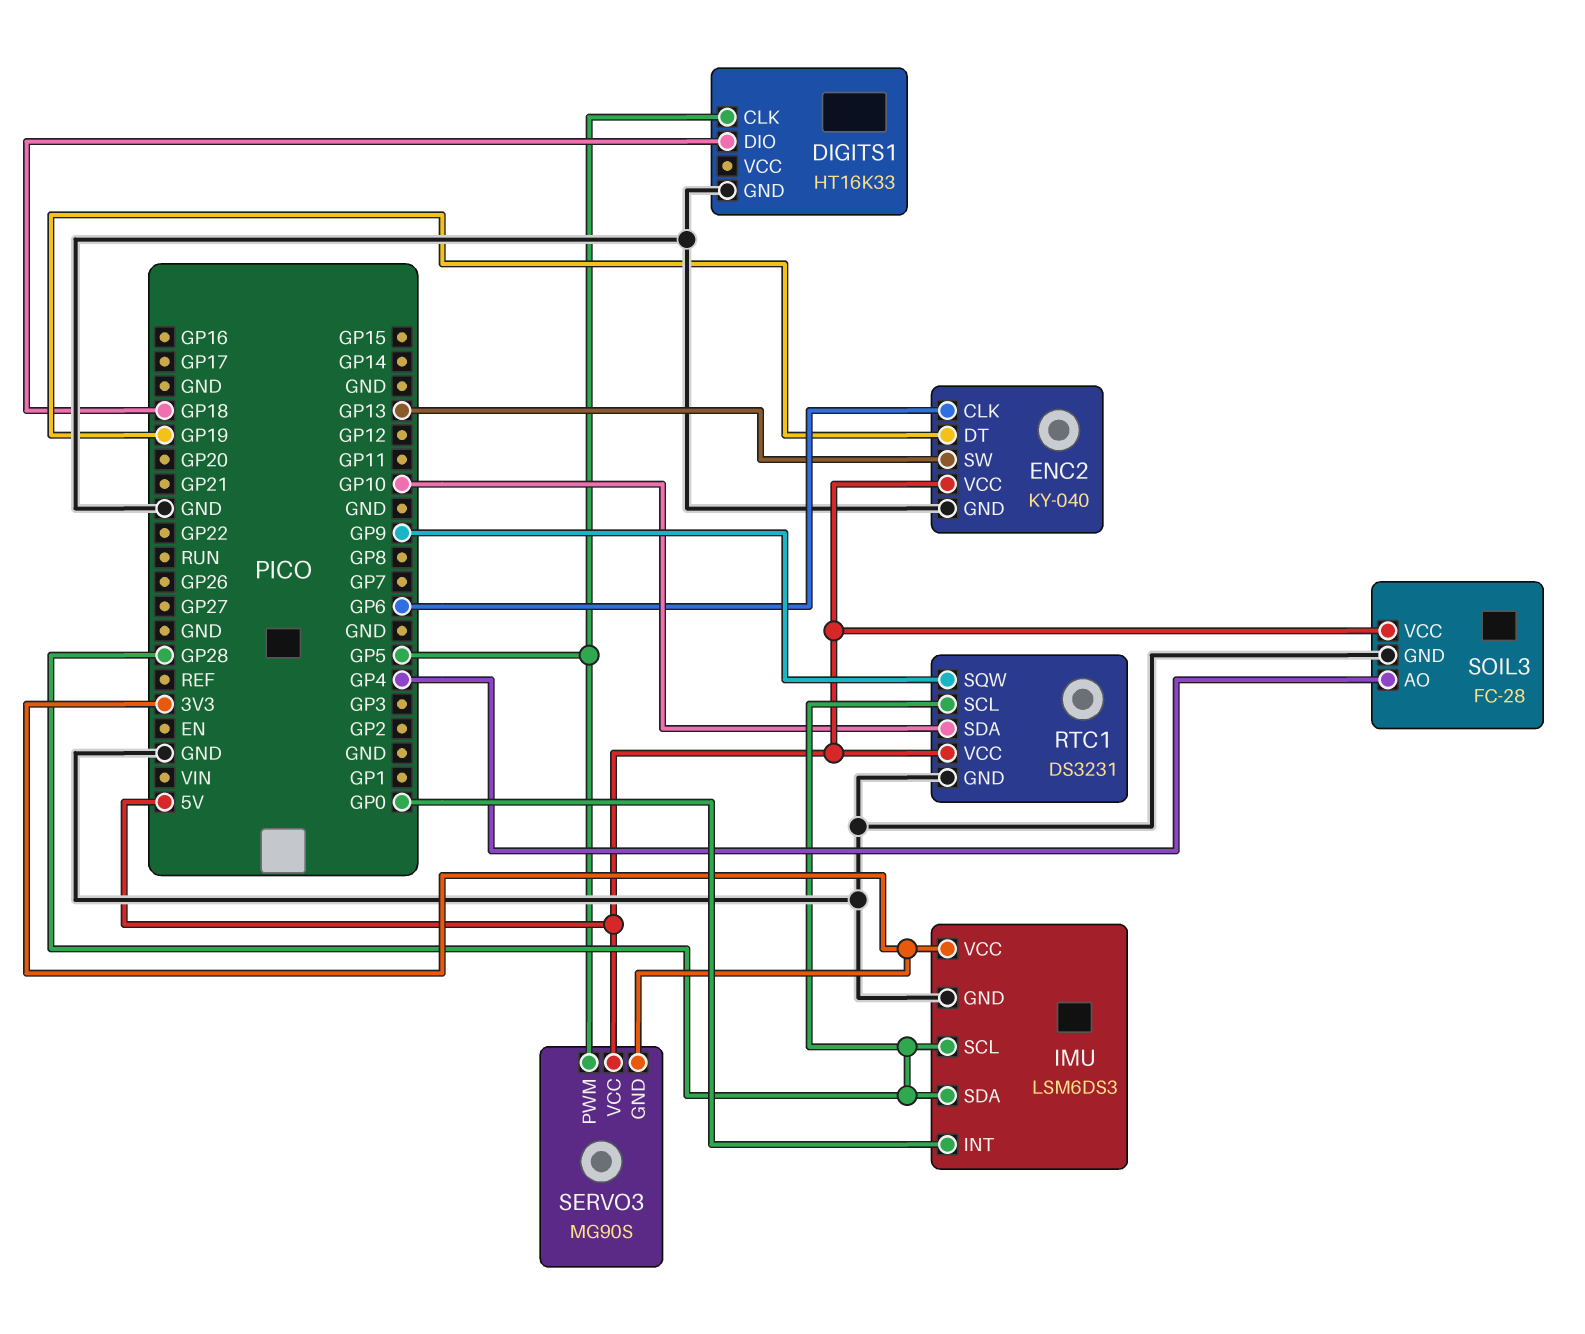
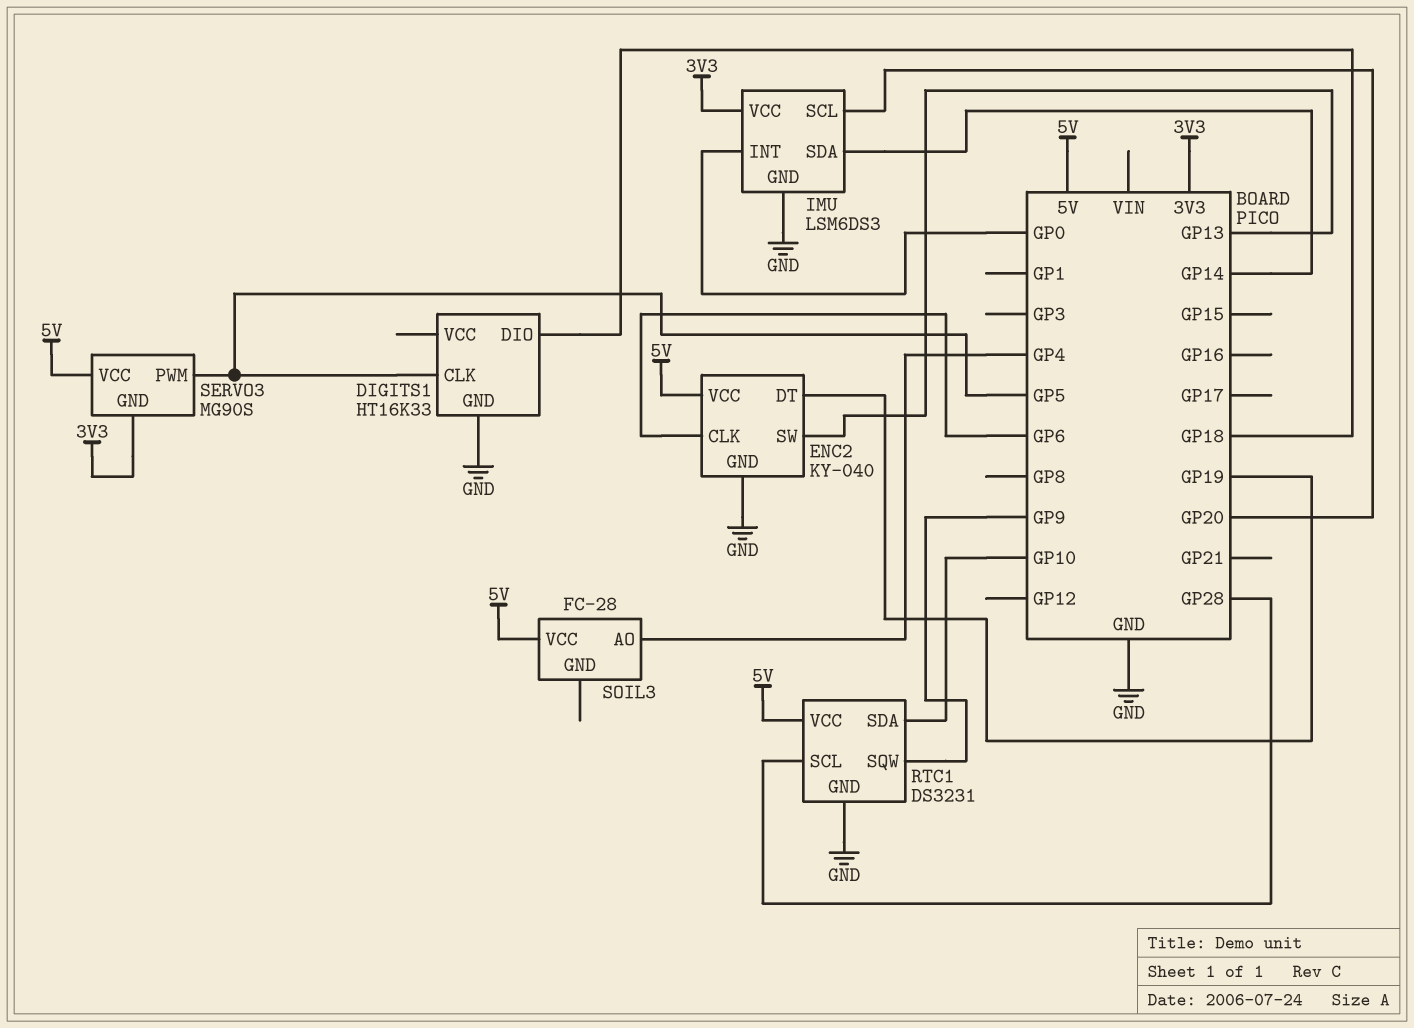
IMU pin SCL: GP28 -> GP20
IMU pin SDA: GP28 -> GP14
SOIL3 pin GND: GND -> none

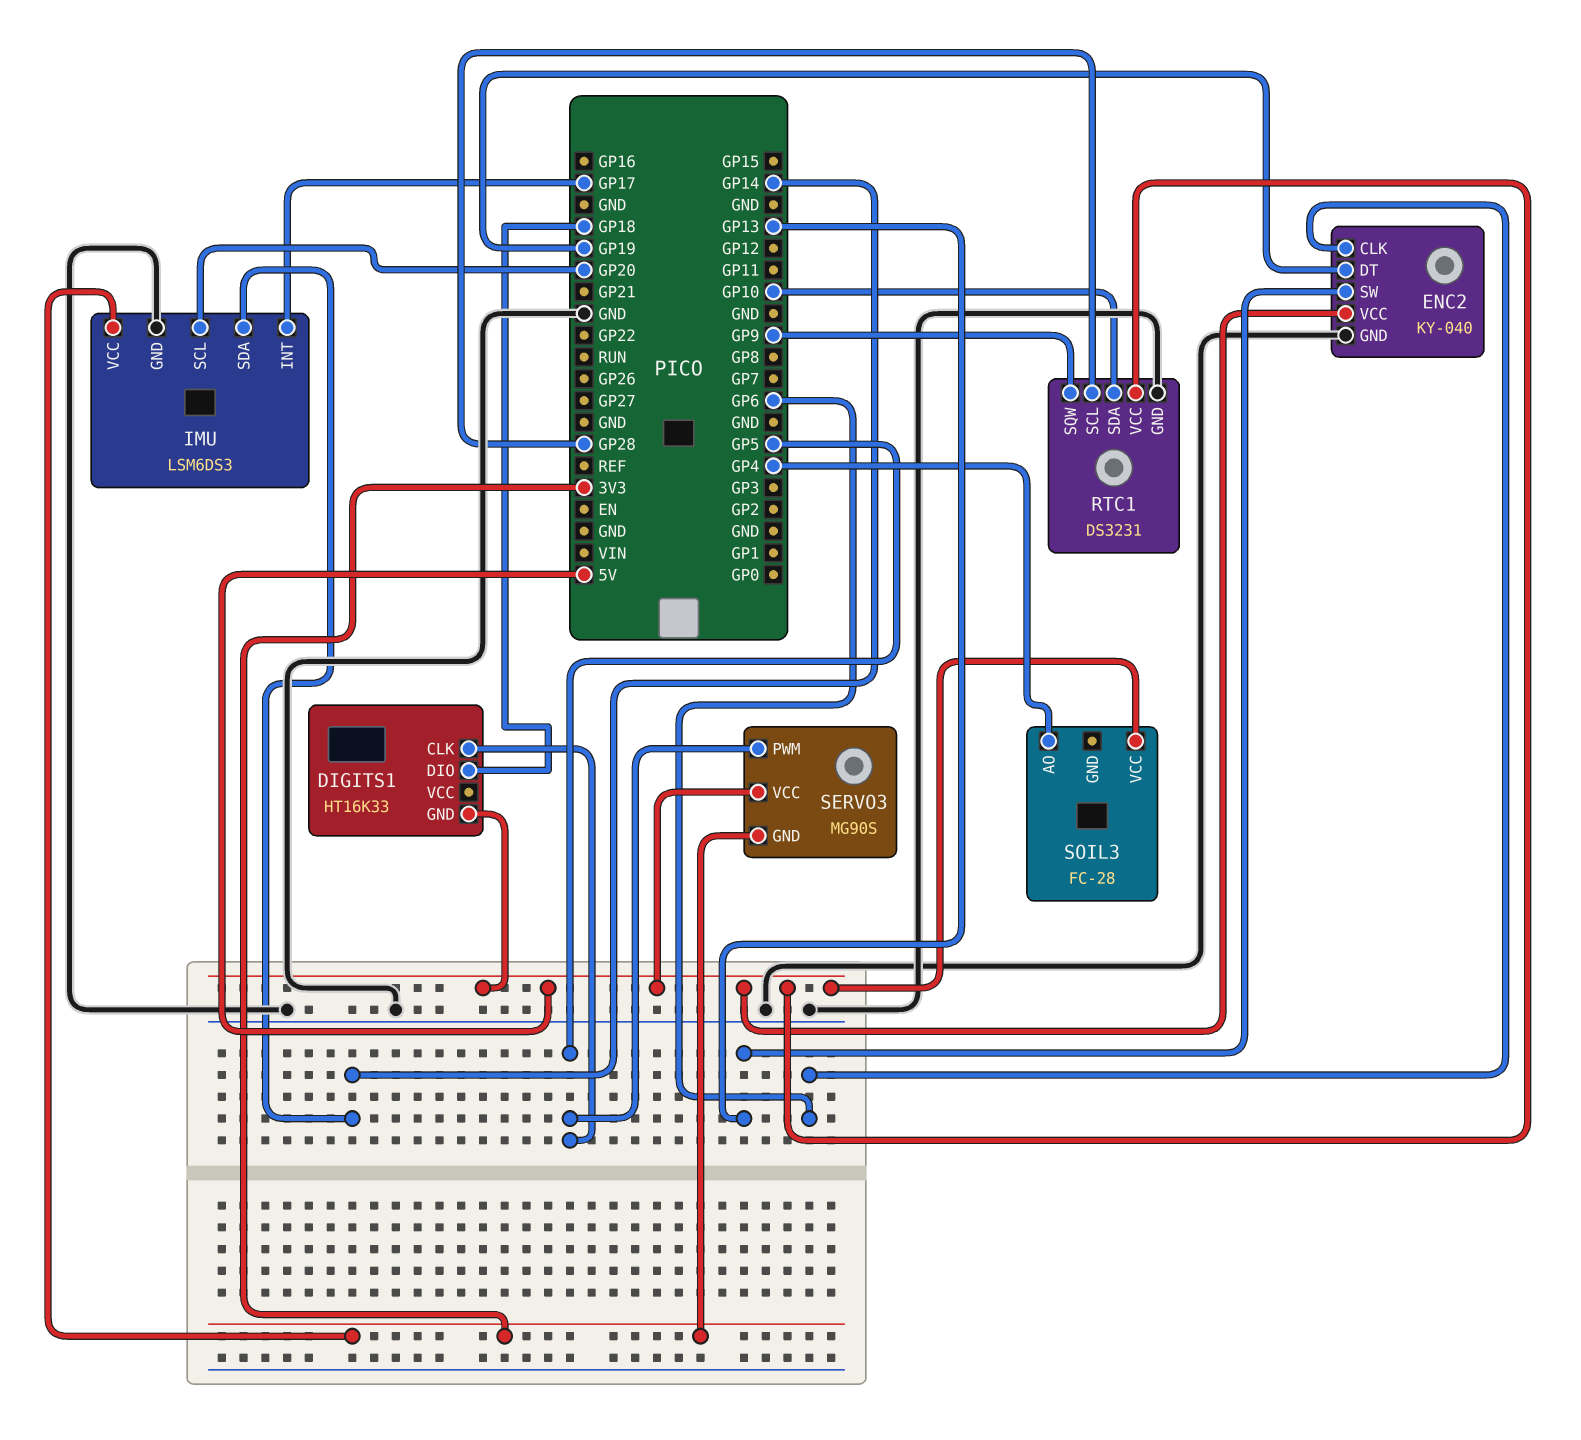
DIGITS1 pin GND: GND -> 5V
IMU pin INT: GP0 -> GP17

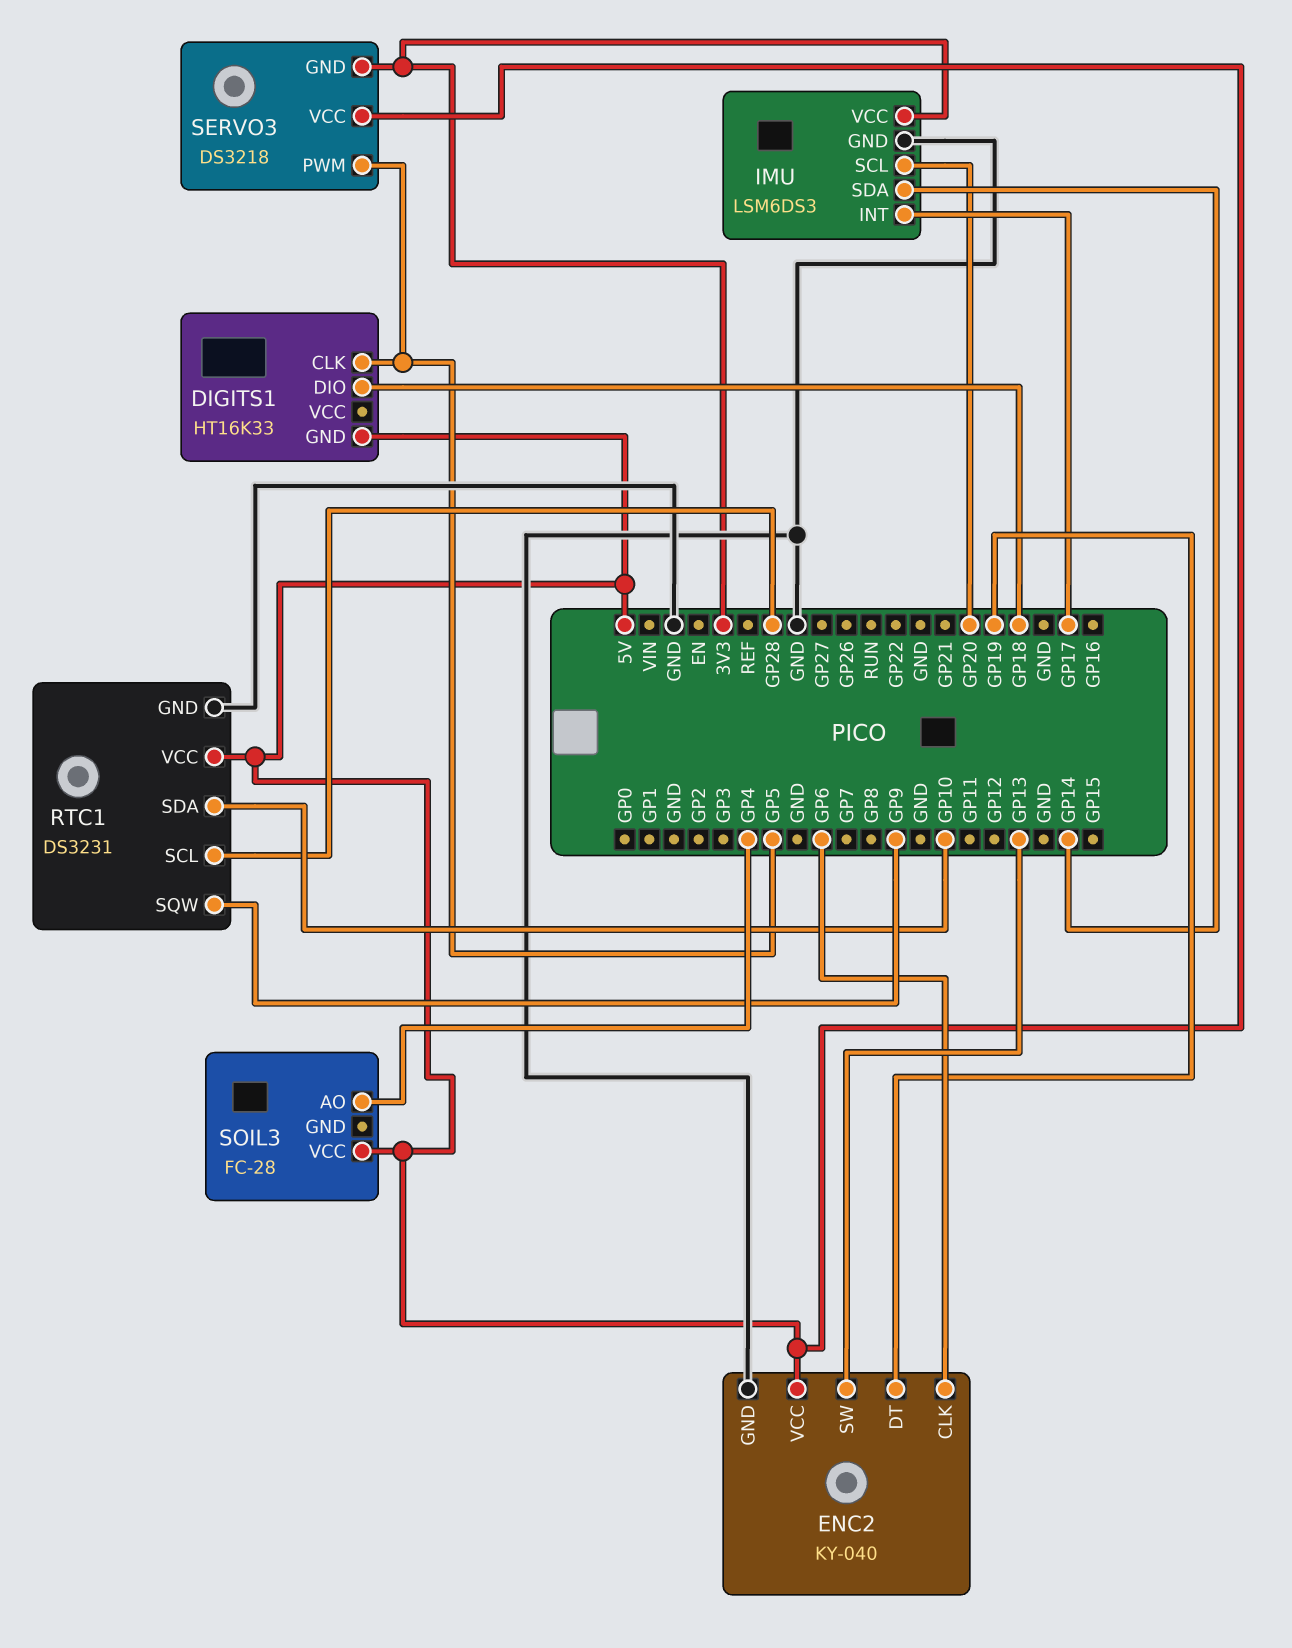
SERVO3: MG90S -> DS3218

